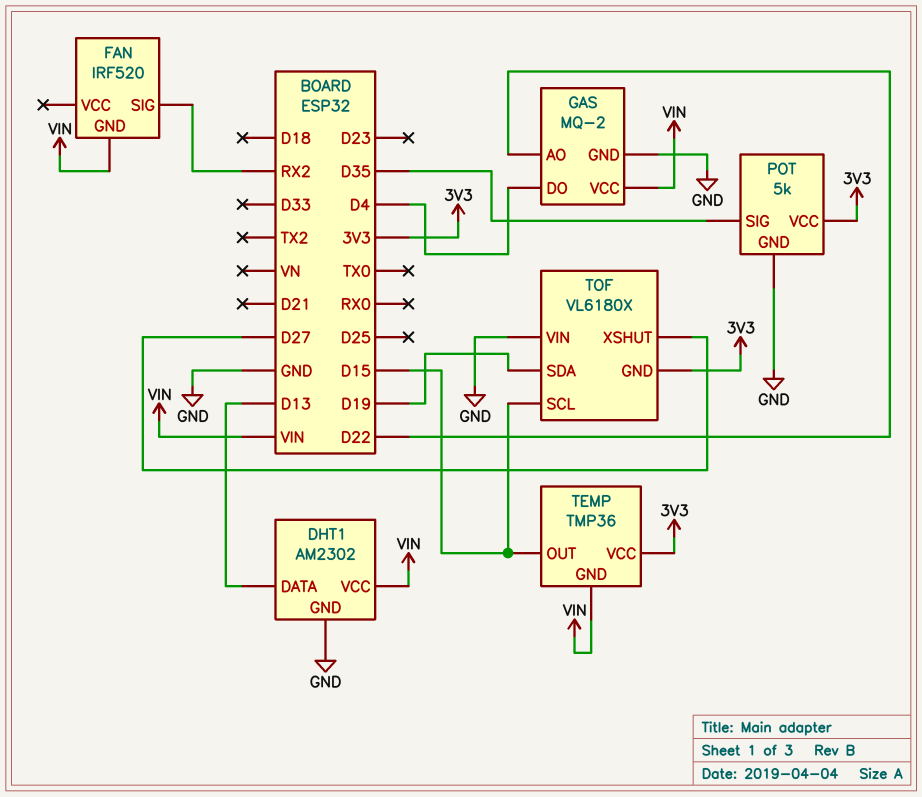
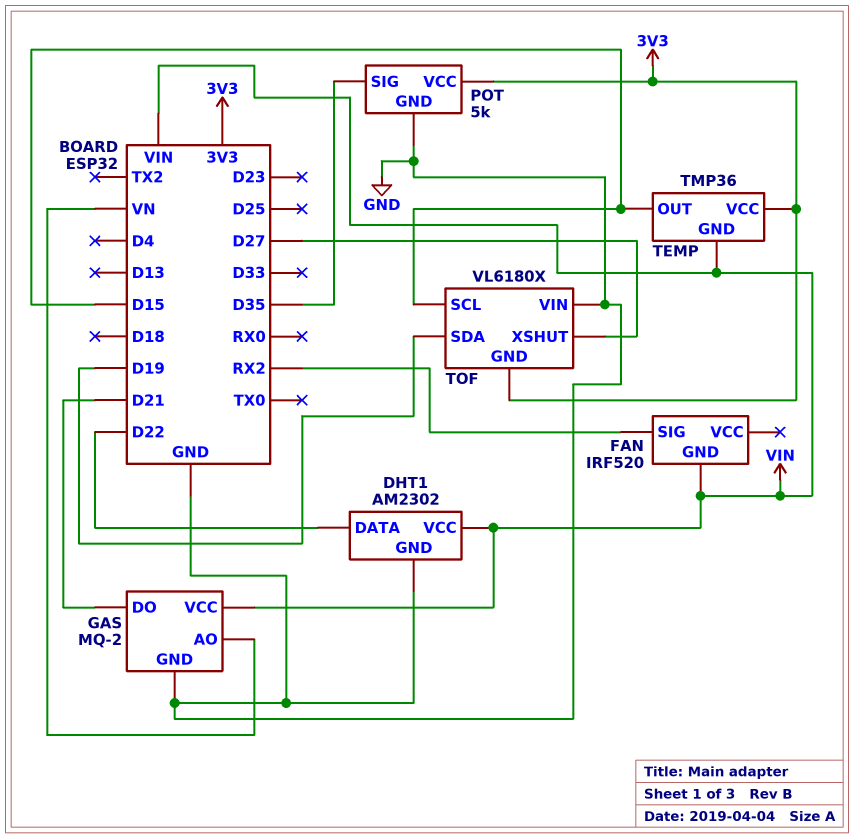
DHT1 pin DATA: D13 -> D22
GAS pin AO: D22 -> VN
GAS pin DO: D4 -> D21

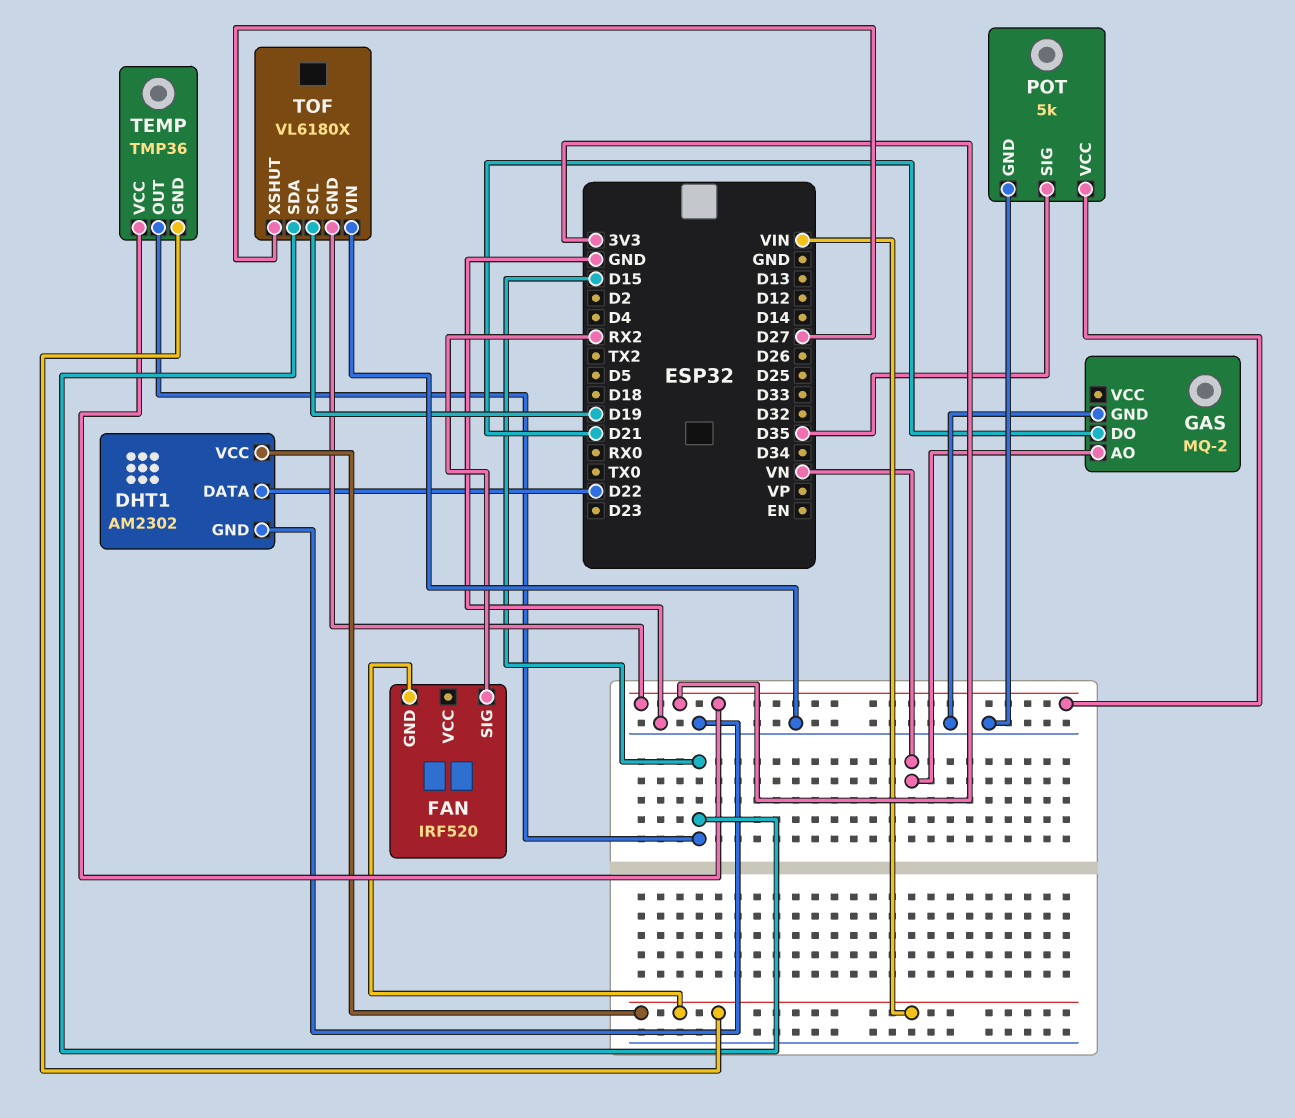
GAS pin VCC: VIN -> none
TOF pin SCL: D15 -> D19
TOF pin SDA: D19 -> D15

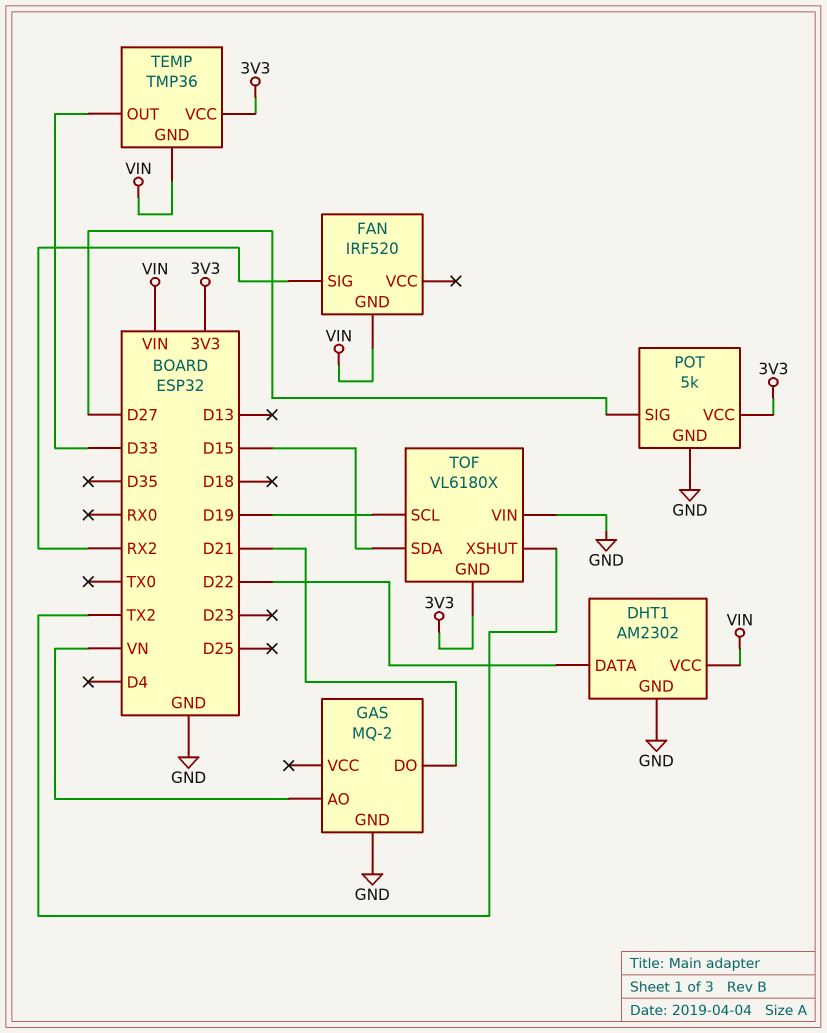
POT pin SIG: D35 -> D27
TEMP pin OUT: D15 -> D33
TOF pin XSHUT: D27 -> TX2

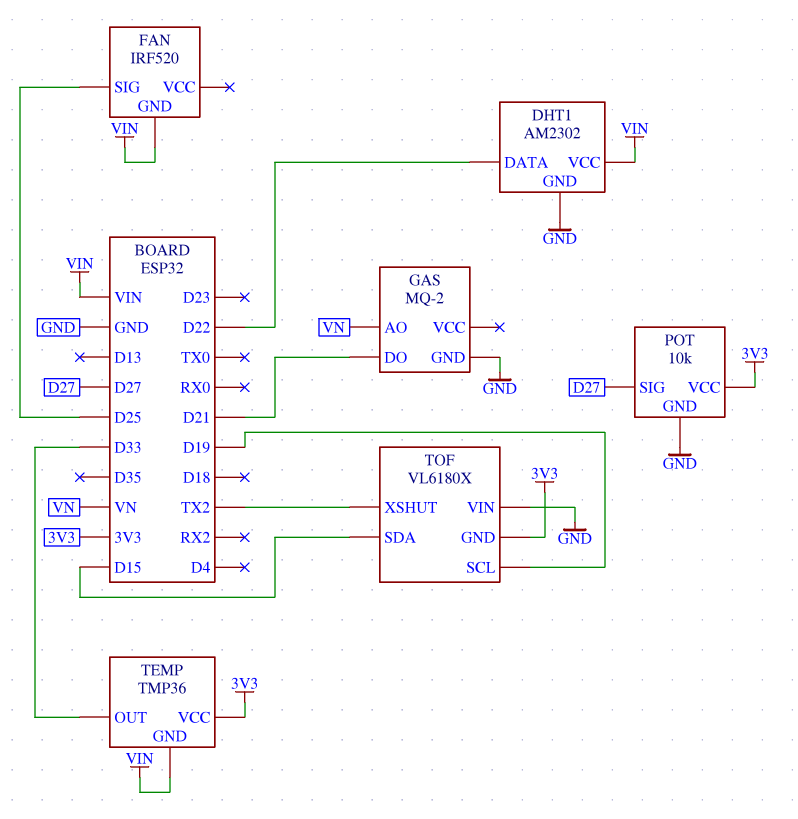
FAN pin SIG: RX2 -> D25
POT: 5k -> 10k

